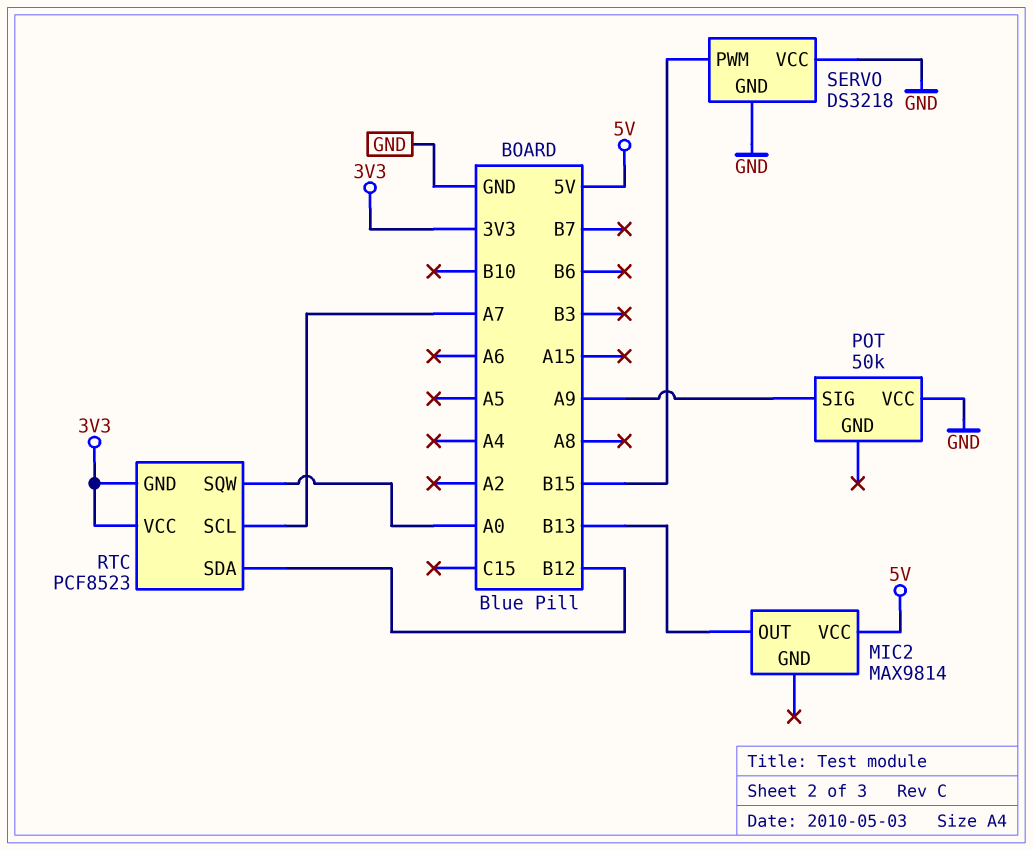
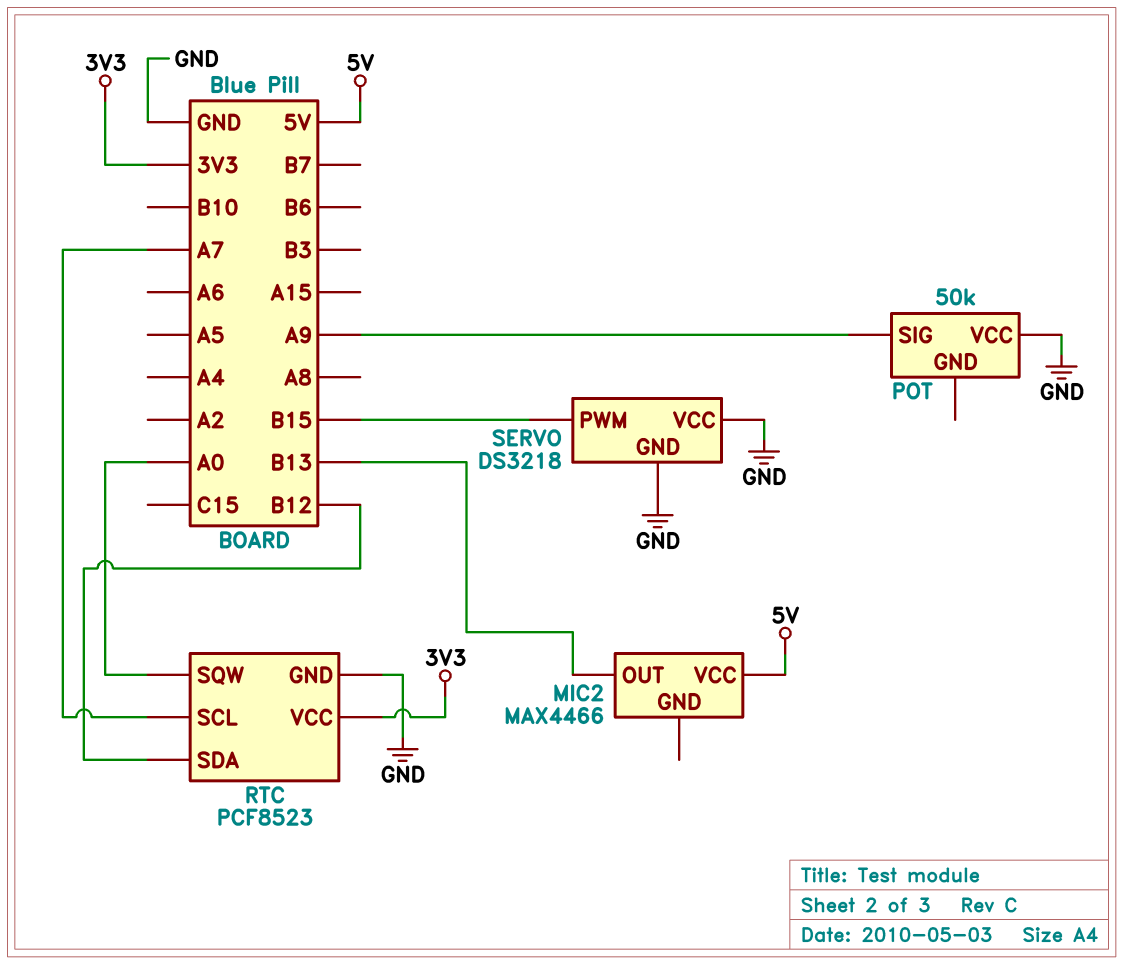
MIC2: MAX9814 -> MAX4466
RTC pin GND: 3V3 -> GND

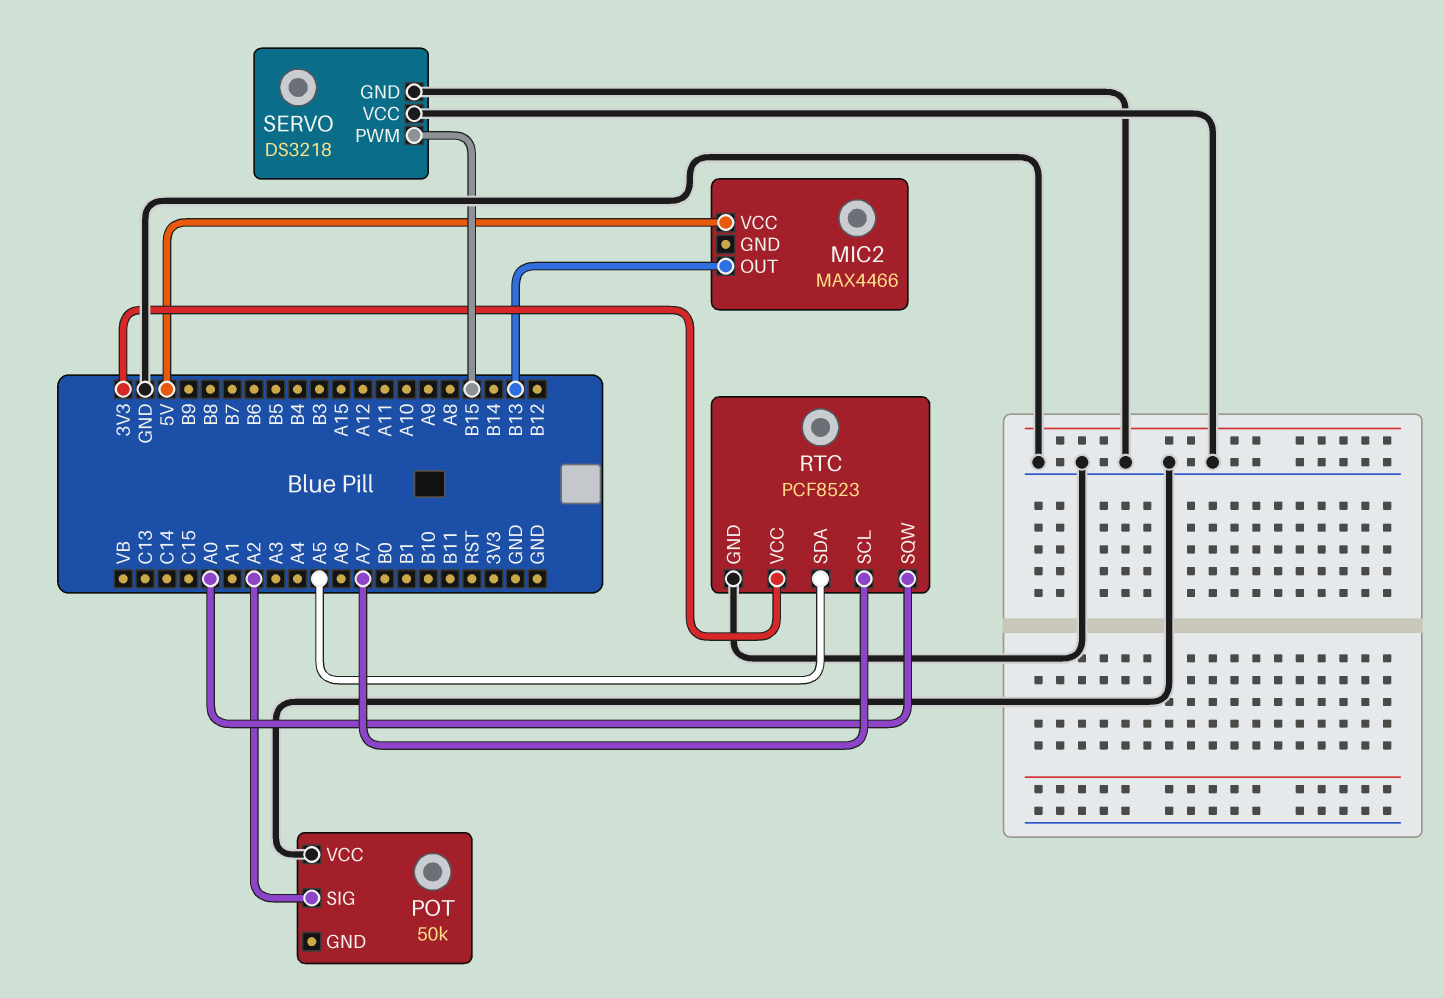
POT pin SIG: A9 -> A2
RTC pin SDA: B12 -> A5

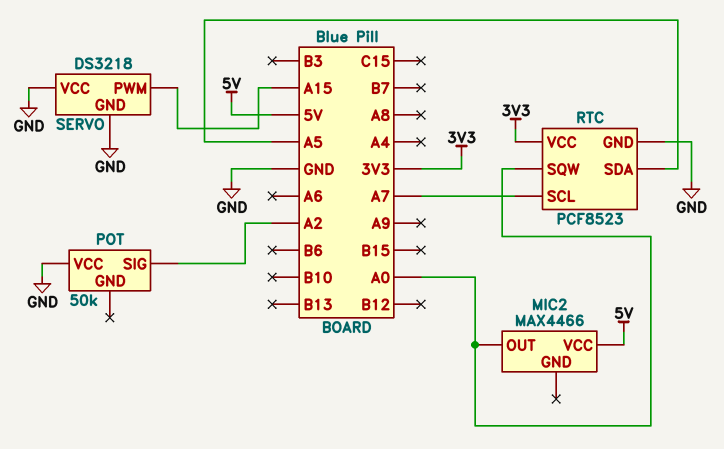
MIC2 pin OUT: B13 -> A0
SERVO pin PWM: B15 -> A15

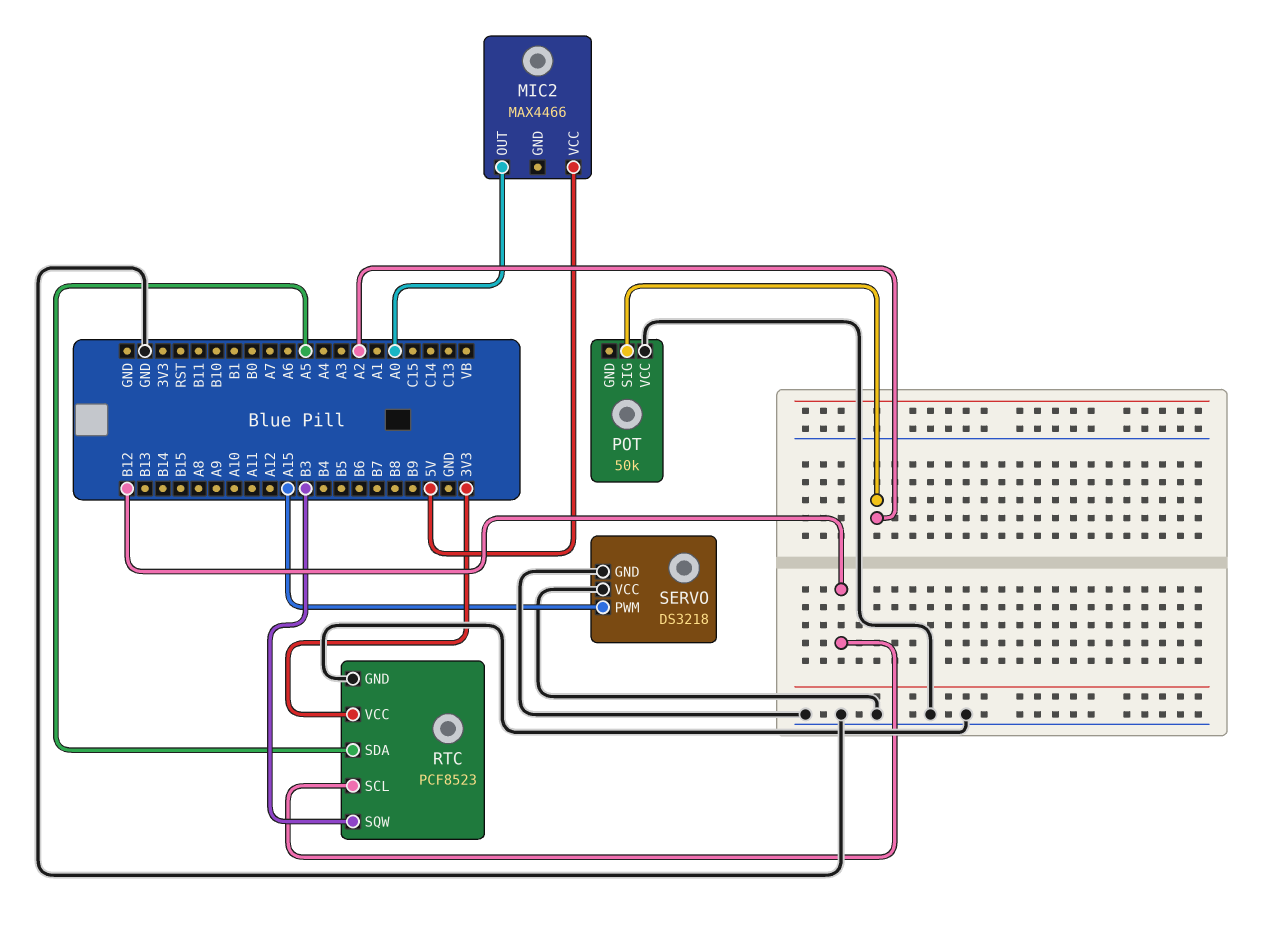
RTC pin SCL: A7 -> B12
RTC pin SQW: A0 -> B3

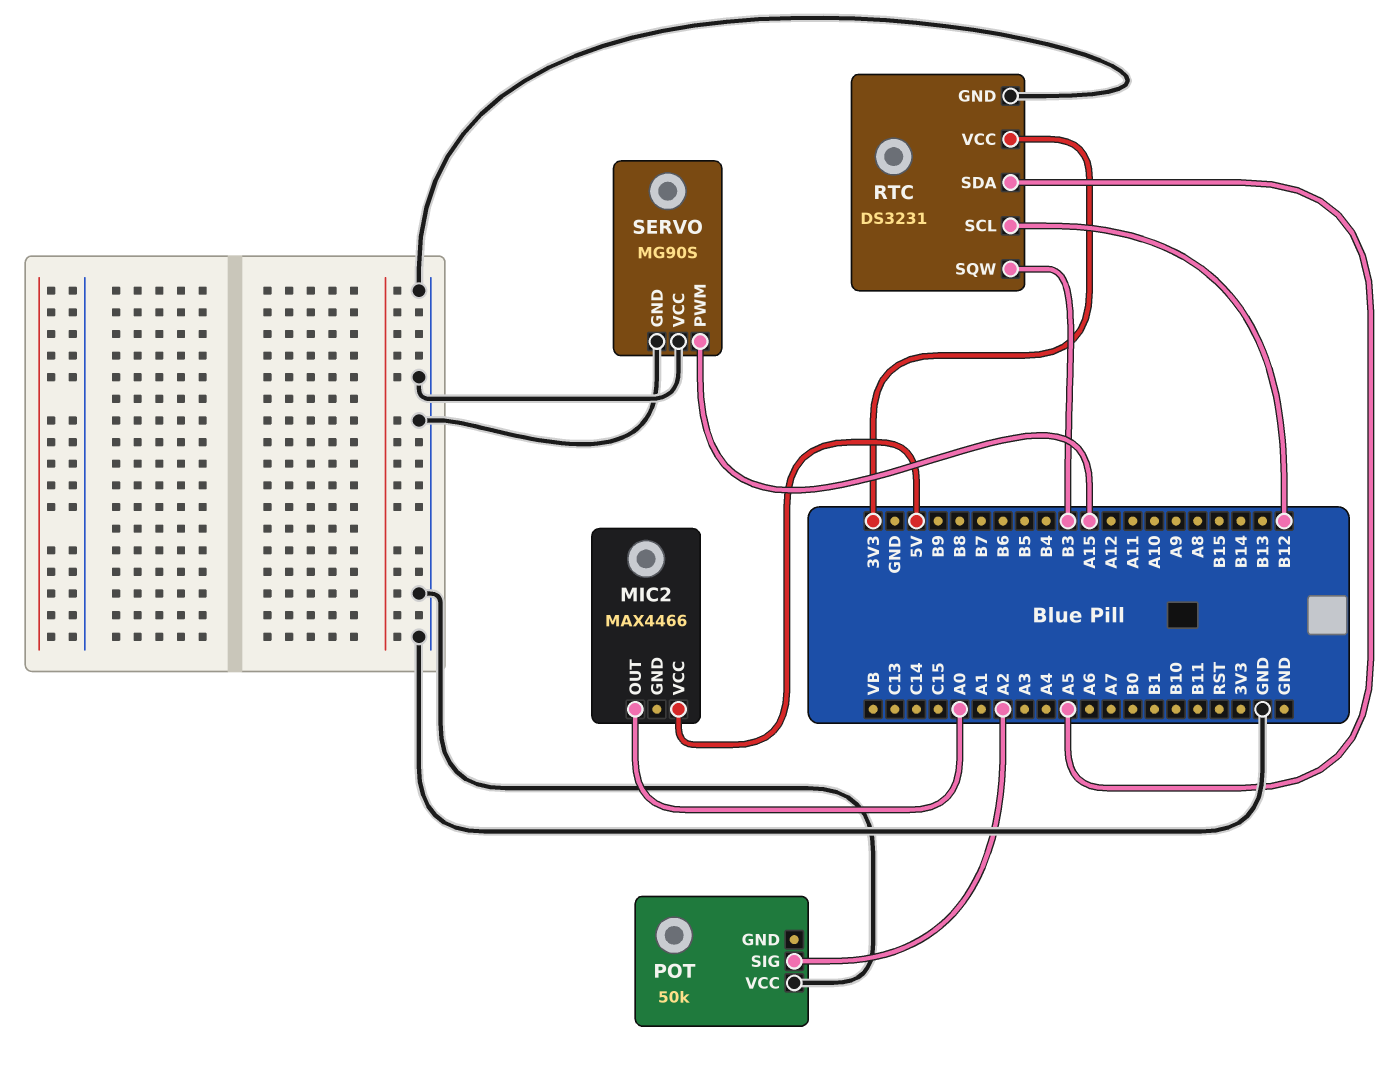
RTC: PCF8523 -> DS3231
SERVO: DS3218 -> MG90S

